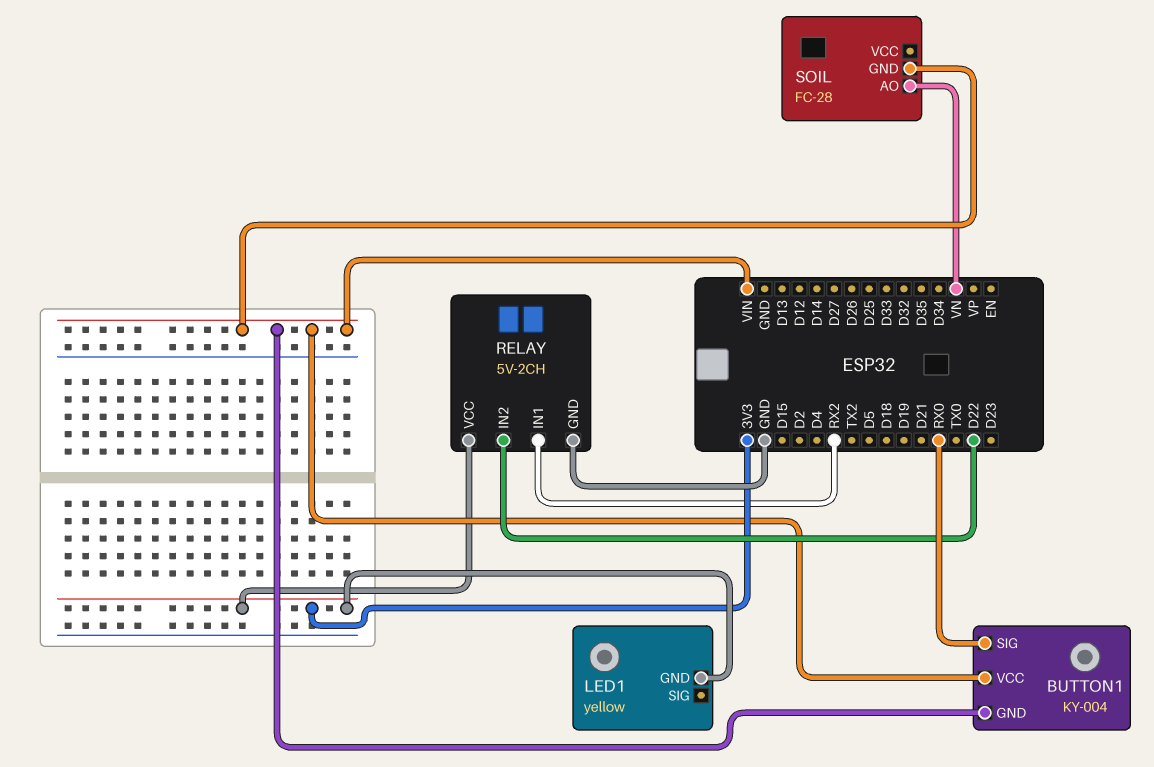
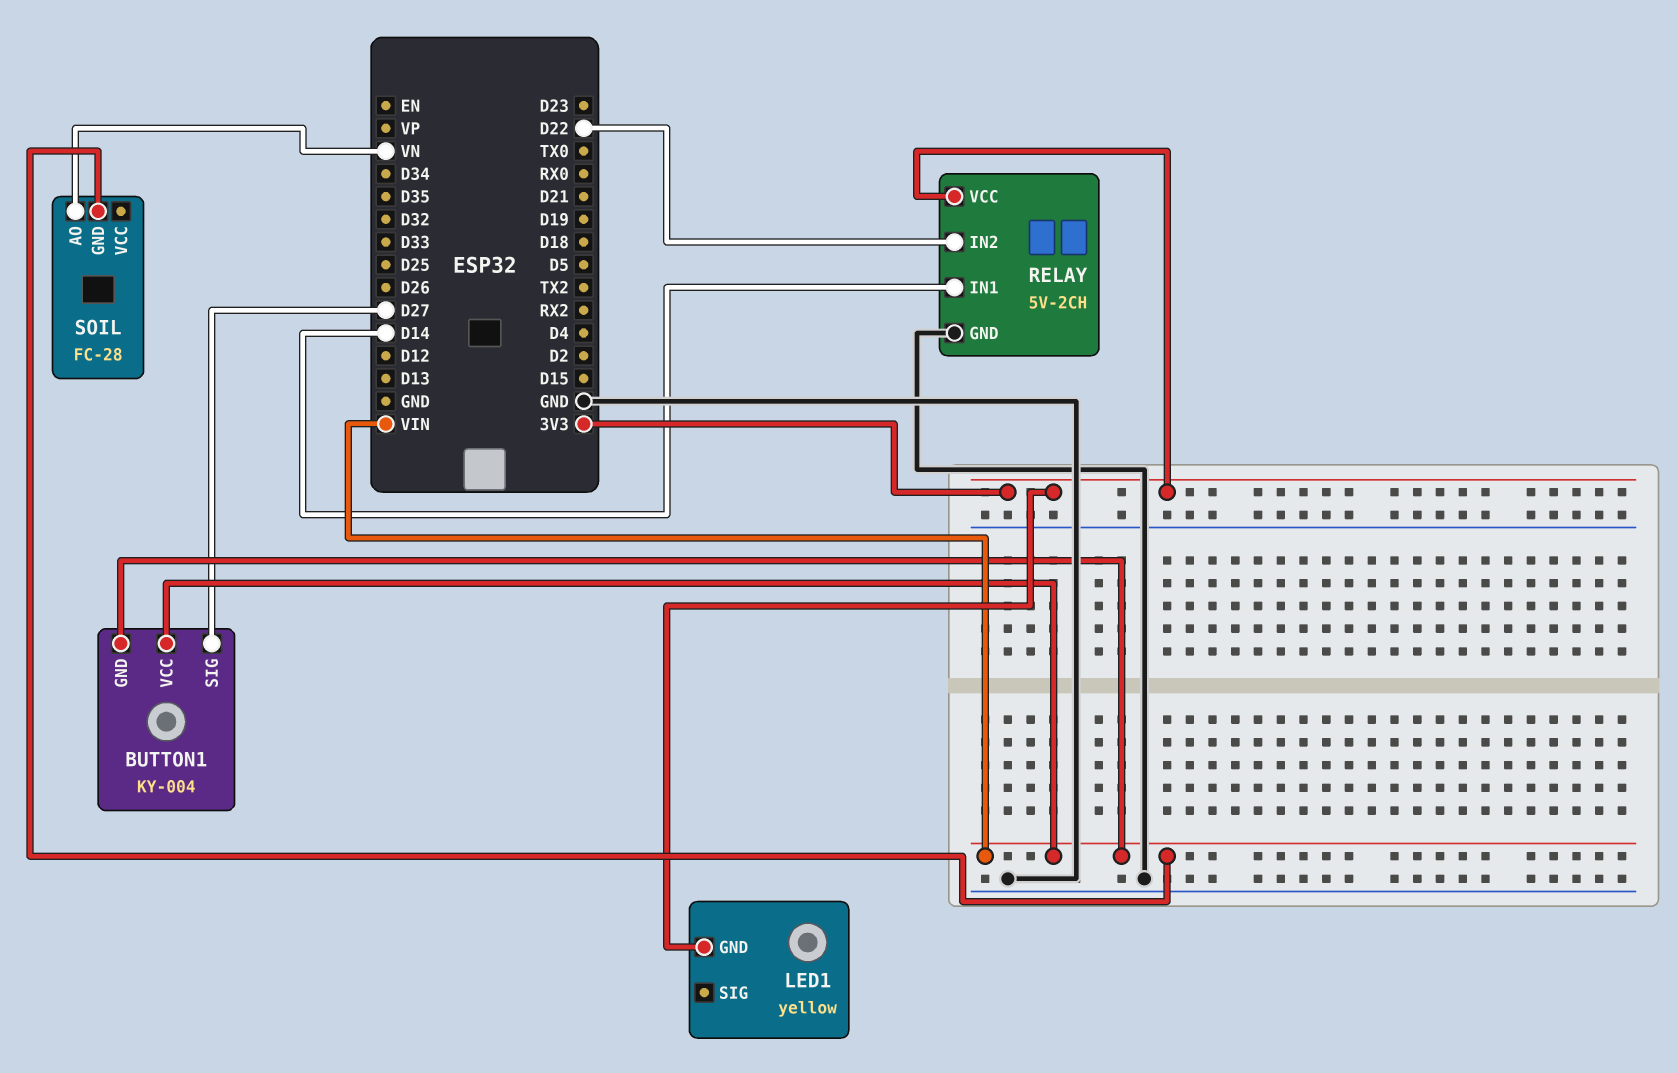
BUTTON1 pin SIG: RX0 -> D27
RELAY pin IN1: RX2 -> D14

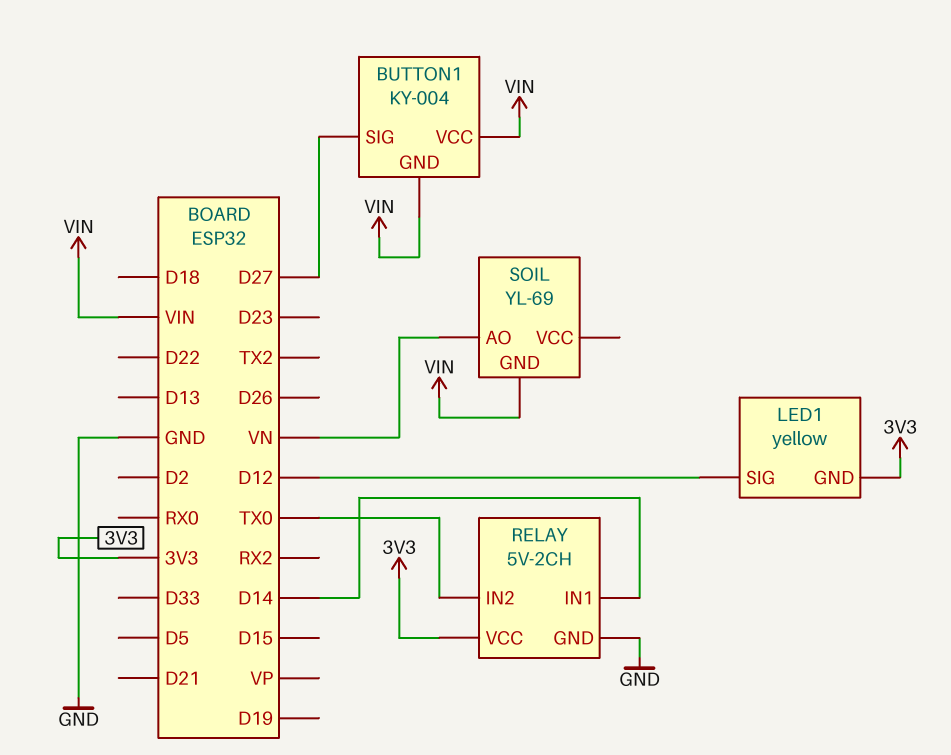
LED1 pin SIG: none -> D12
RELAY pin IN2: D22 -> TX0
SOIL: FC-28 -> YL-69

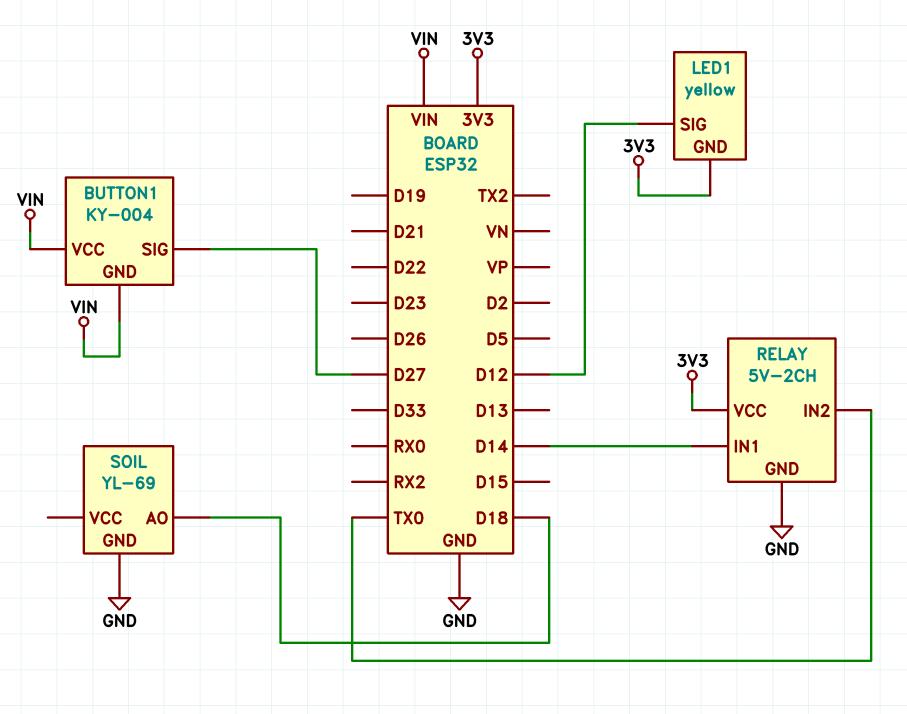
SOIL pin AO: VN -> D18
SOIL pin GND: VIN -> GND

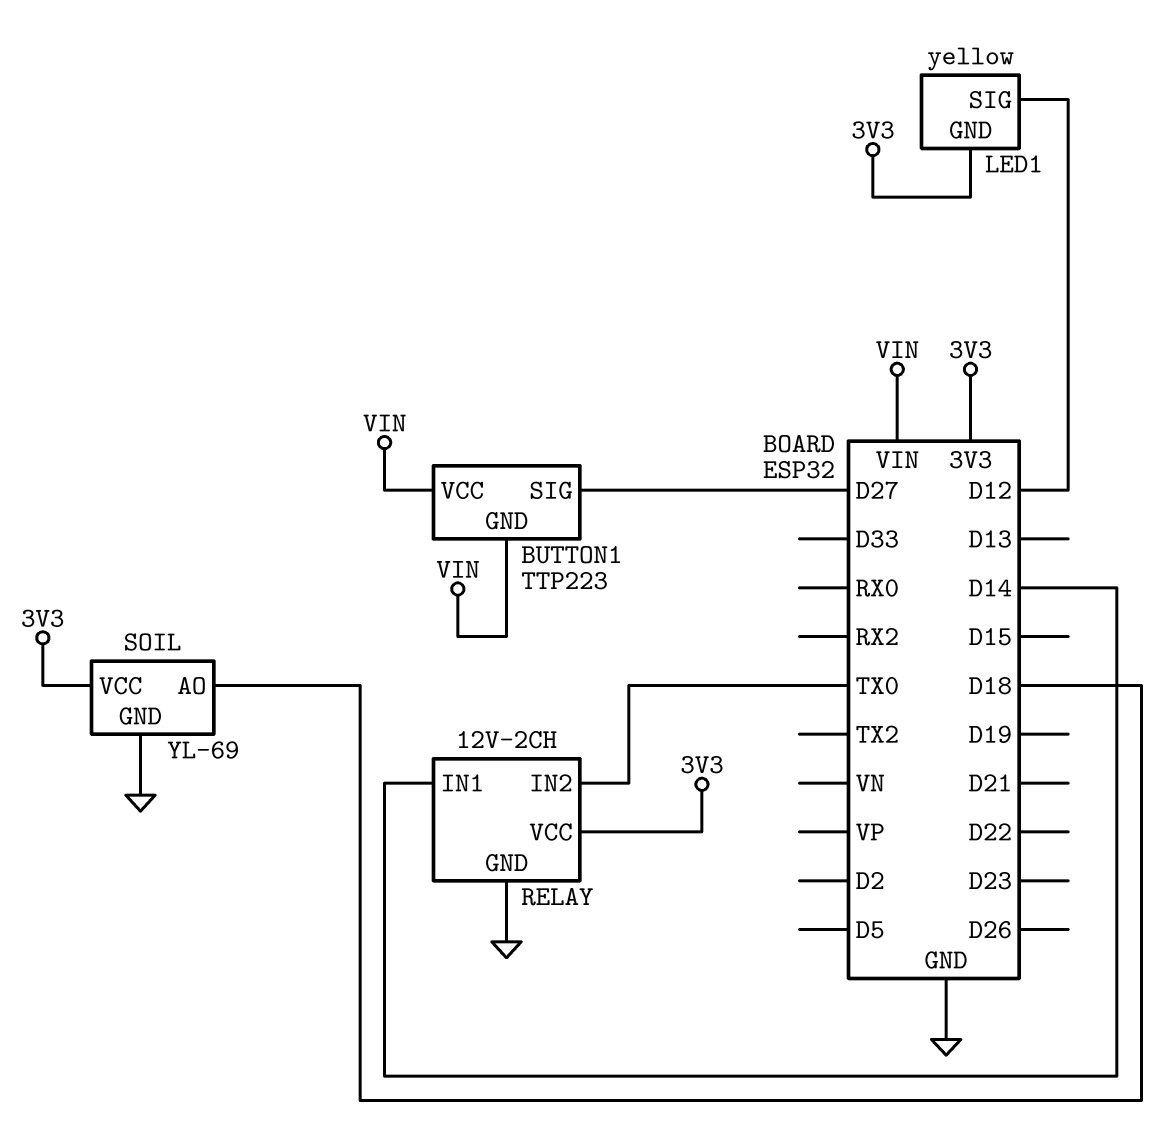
BUTTON1: KY-004 -> TTP223
RELAY: 5V-2CH -> 12V-2CH
SOIL pin VCC: none -> 3V3

